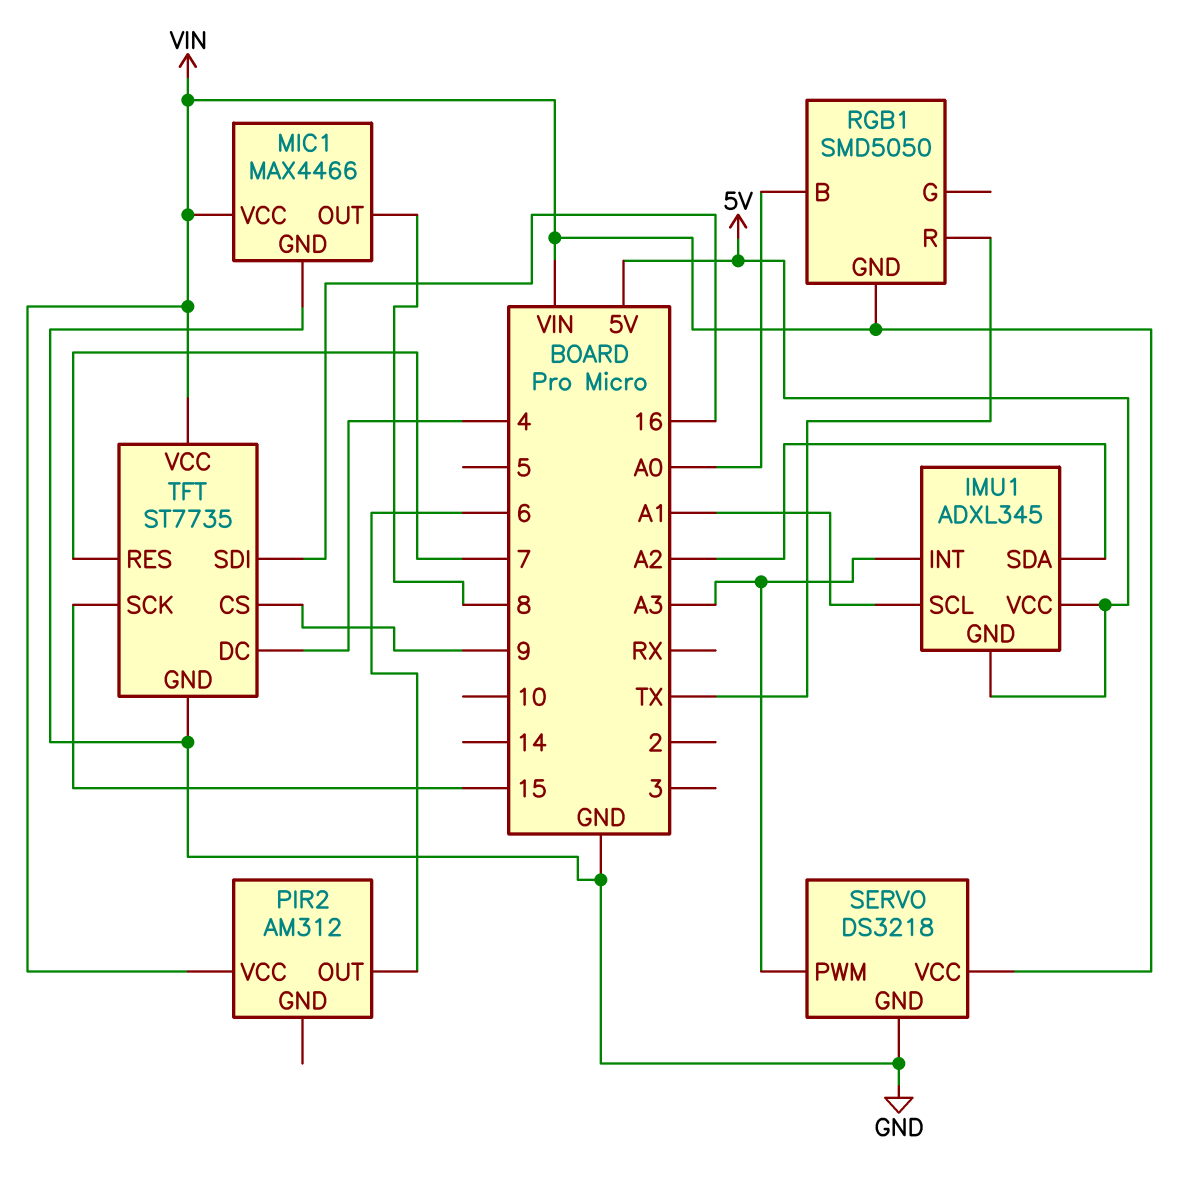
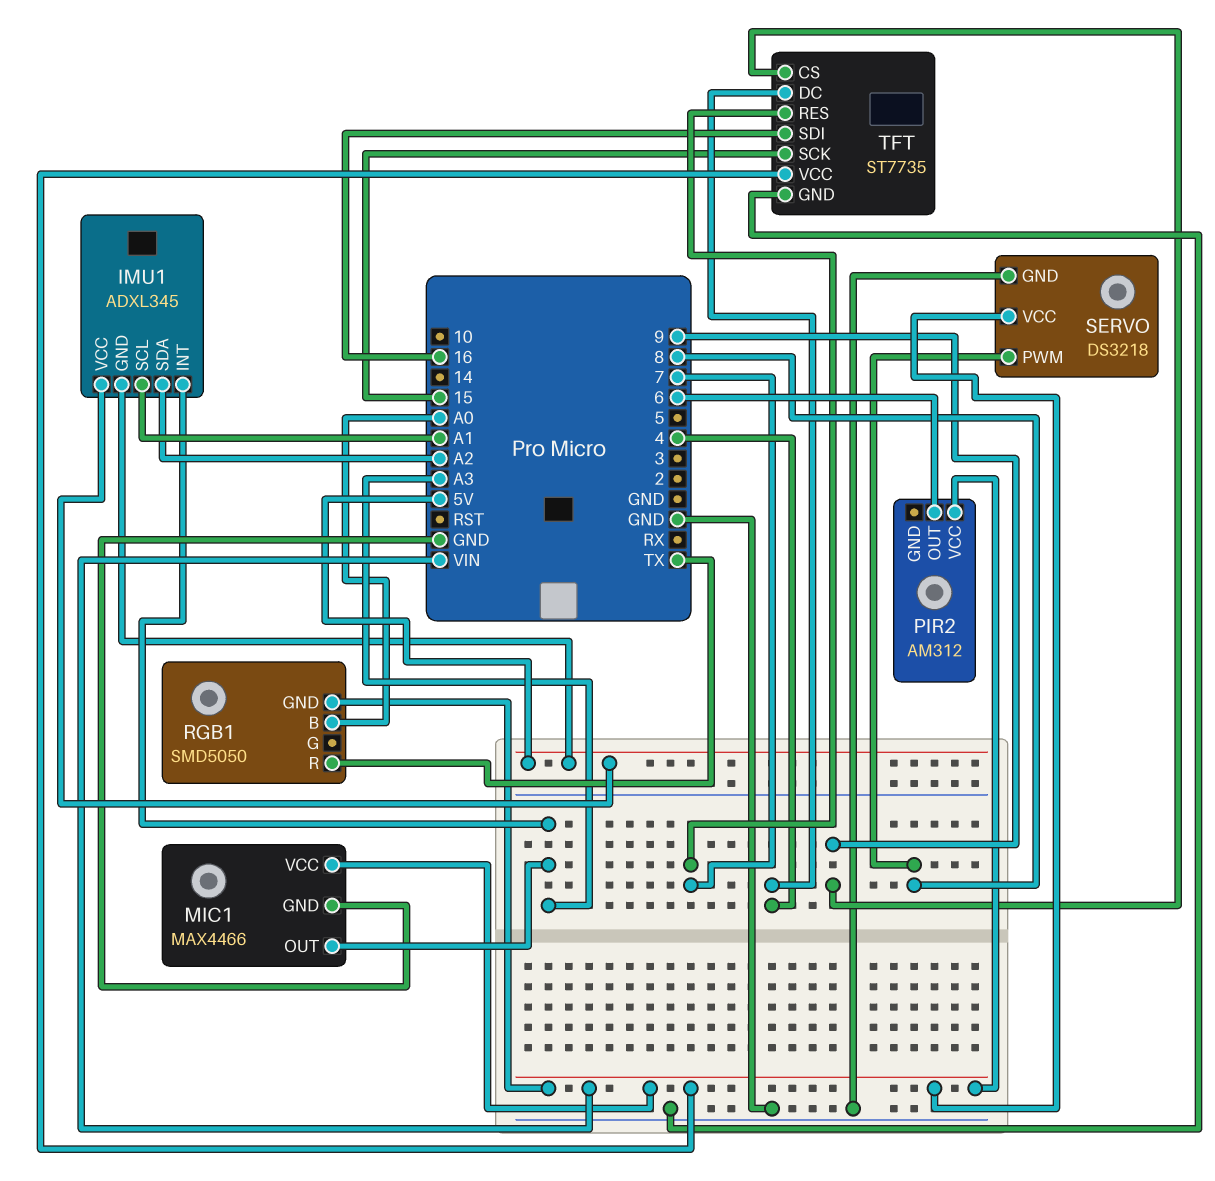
MIC1 pin OUT: 8 -> A3
SERVO pin PWM: A3 -> 8

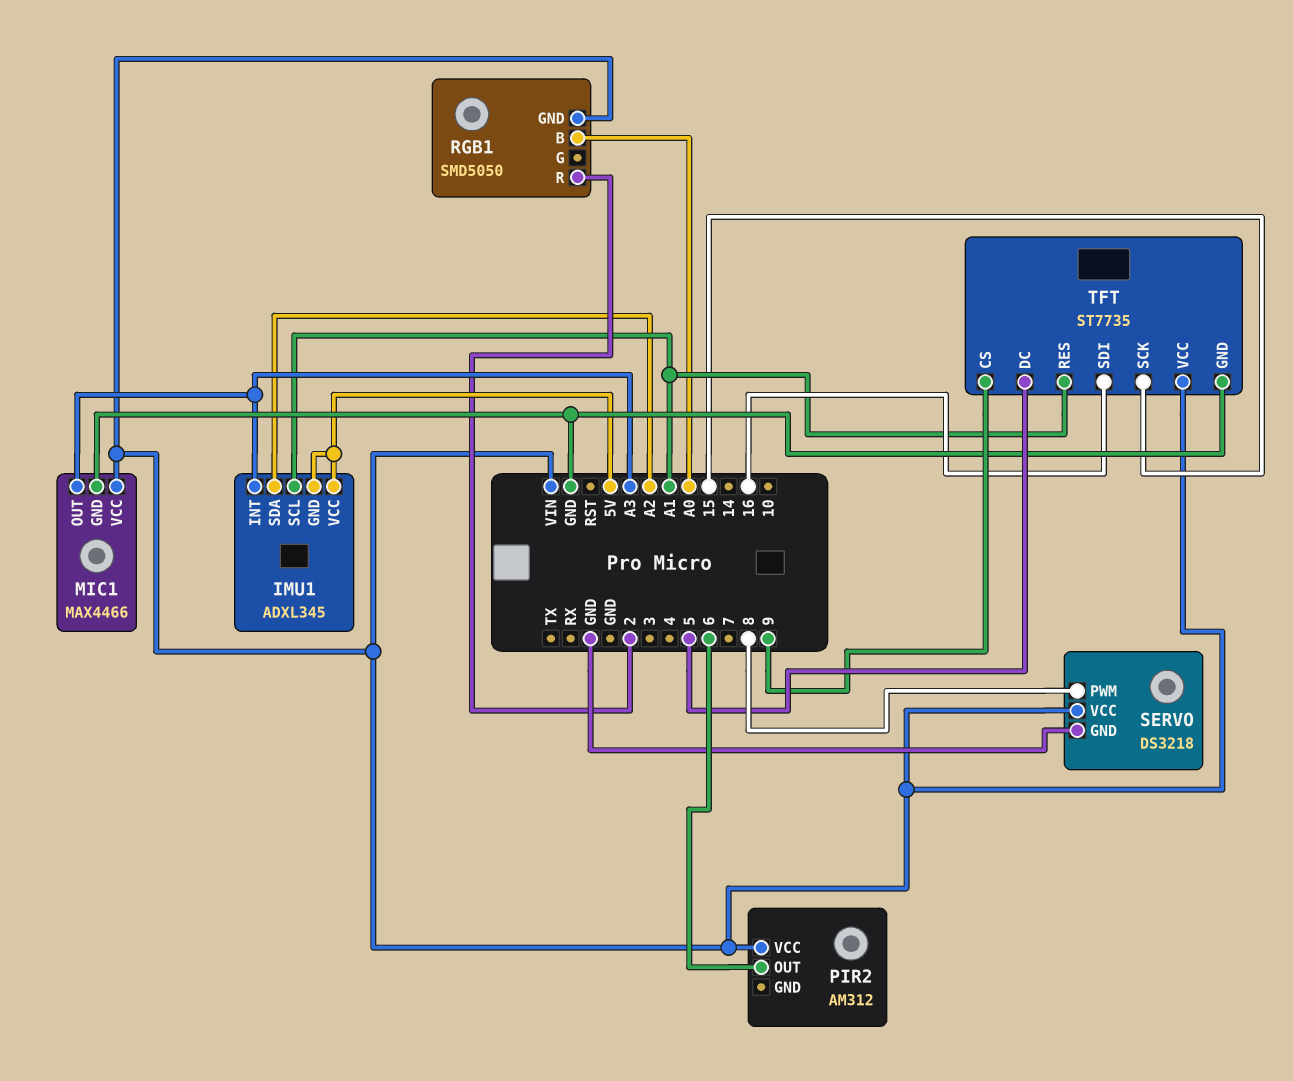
RGB1 pin R: TX -> 2
TFT pin DC: 4 -> 5
TFT pin RES: 7 -> A1

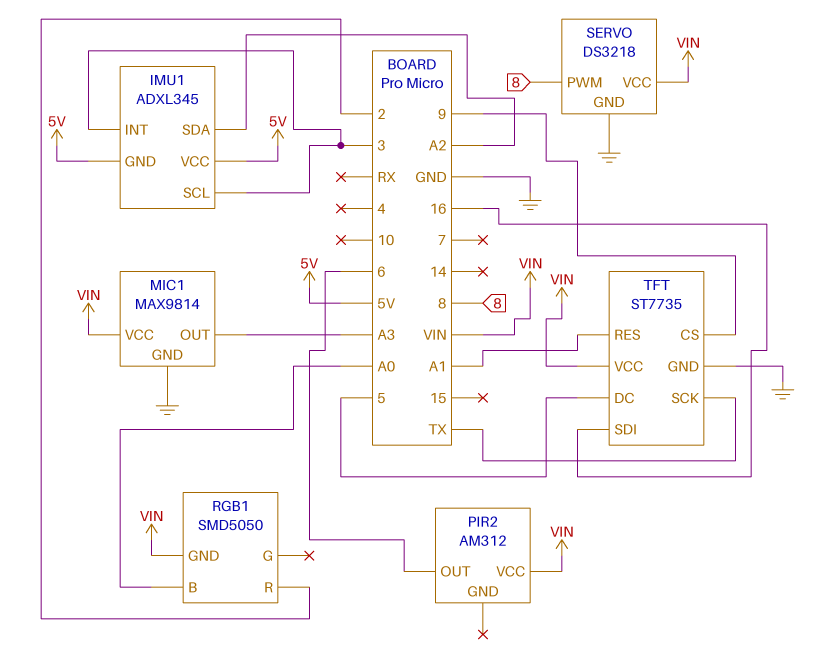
IMU1 pin INT: A3 -> 3
IMU1 pin SCL: A1 -> 3
MIC1: MAX4466 -> MAX9814
TFT pin SCK: 15 -> TX

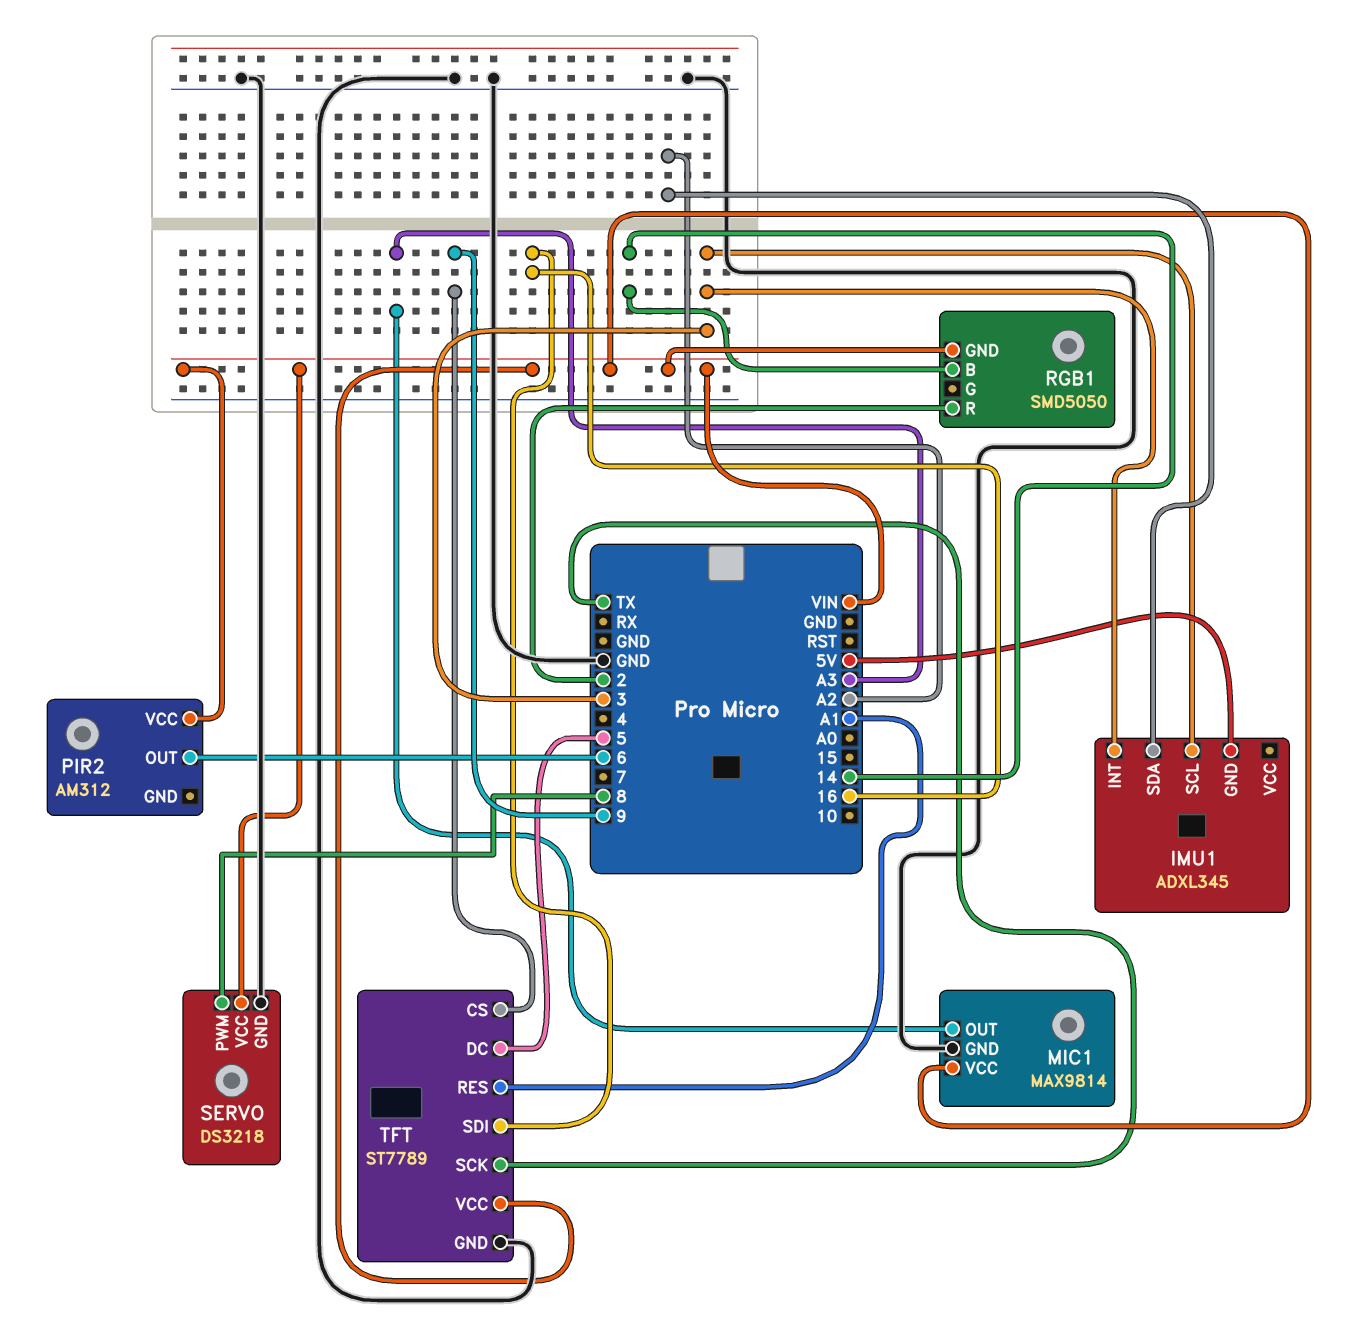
IMU1 pin VCC: 5V -> none
RGB1 pin B: A0 -> 14
TFT: ST7735 -> ST7789

